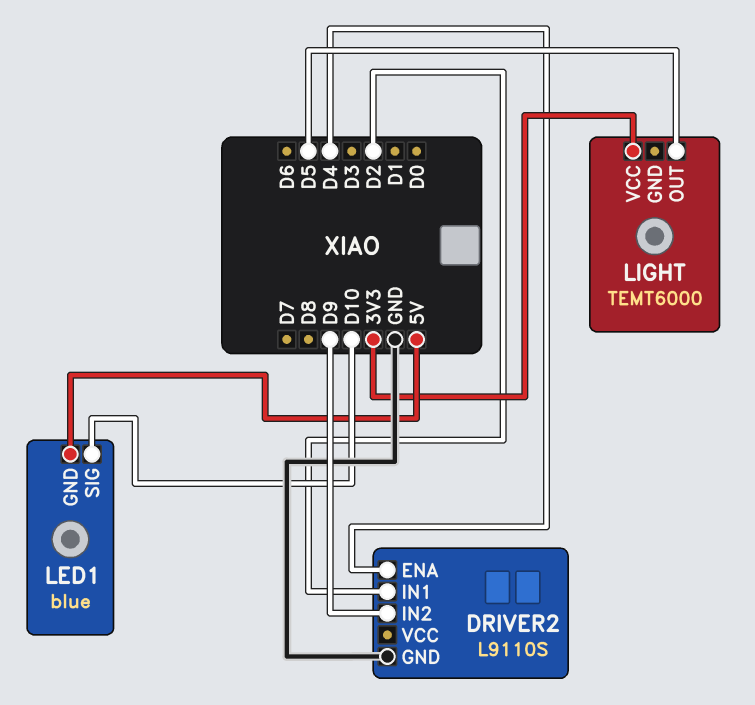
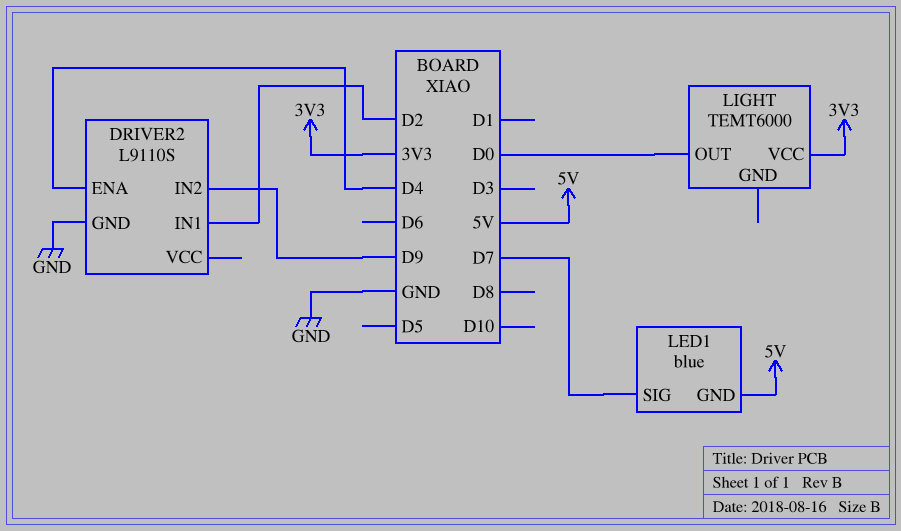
LED1 pin SIG: D10 -> D7
LIGHT pin OUT: D5 -> D0

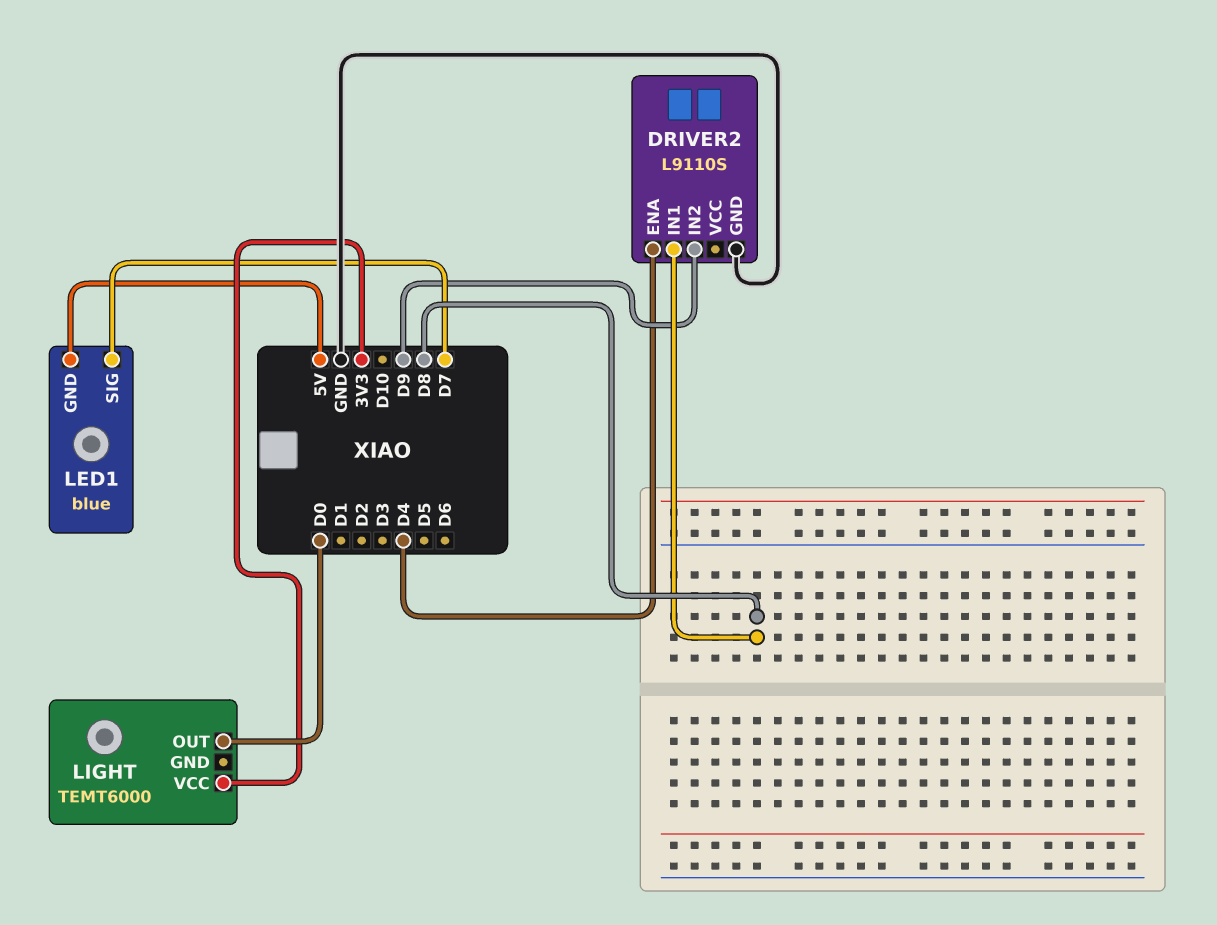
DRIVER2 pin IN1: D2 -> D8

